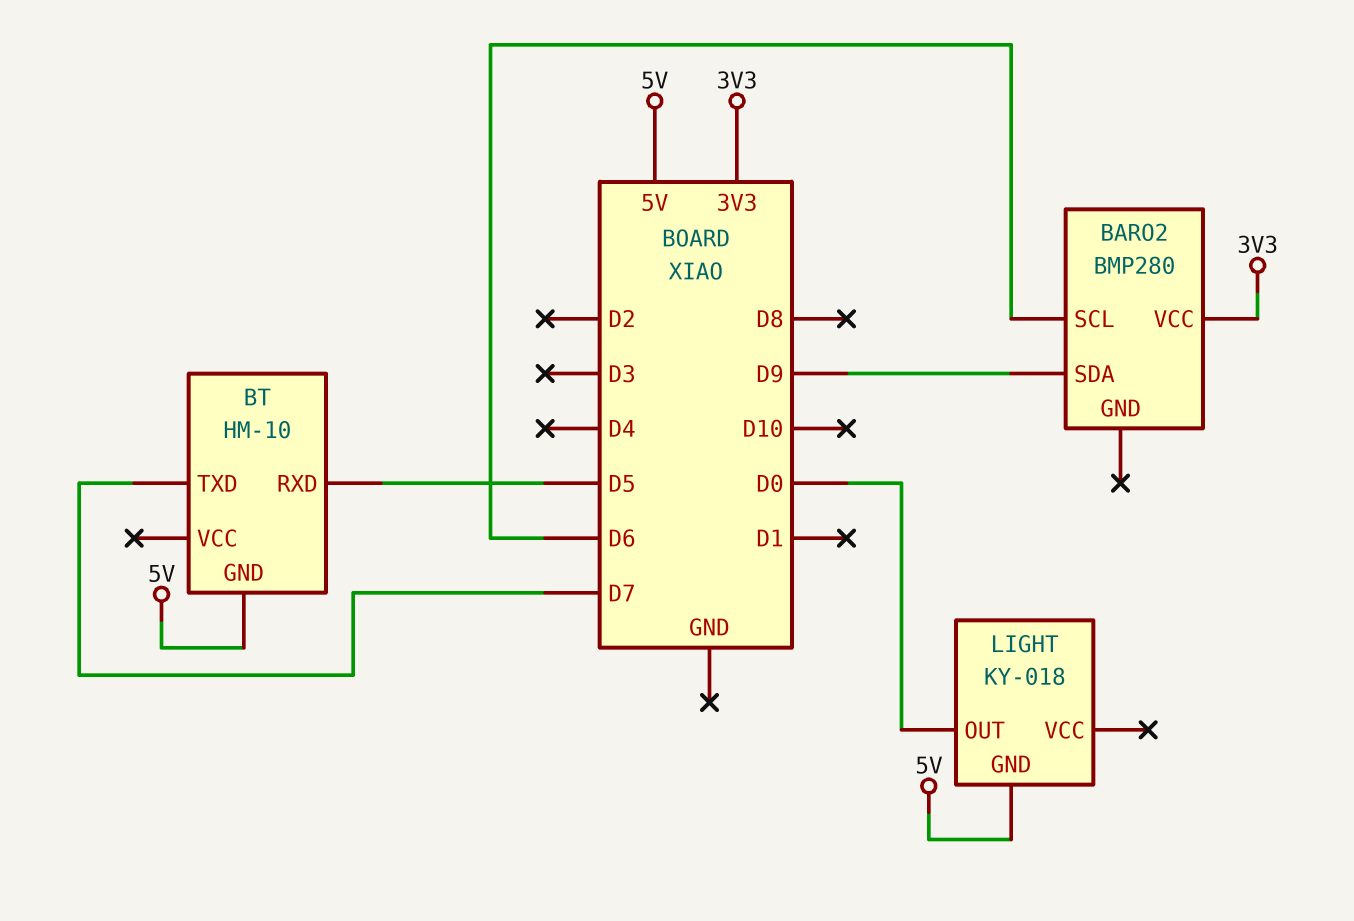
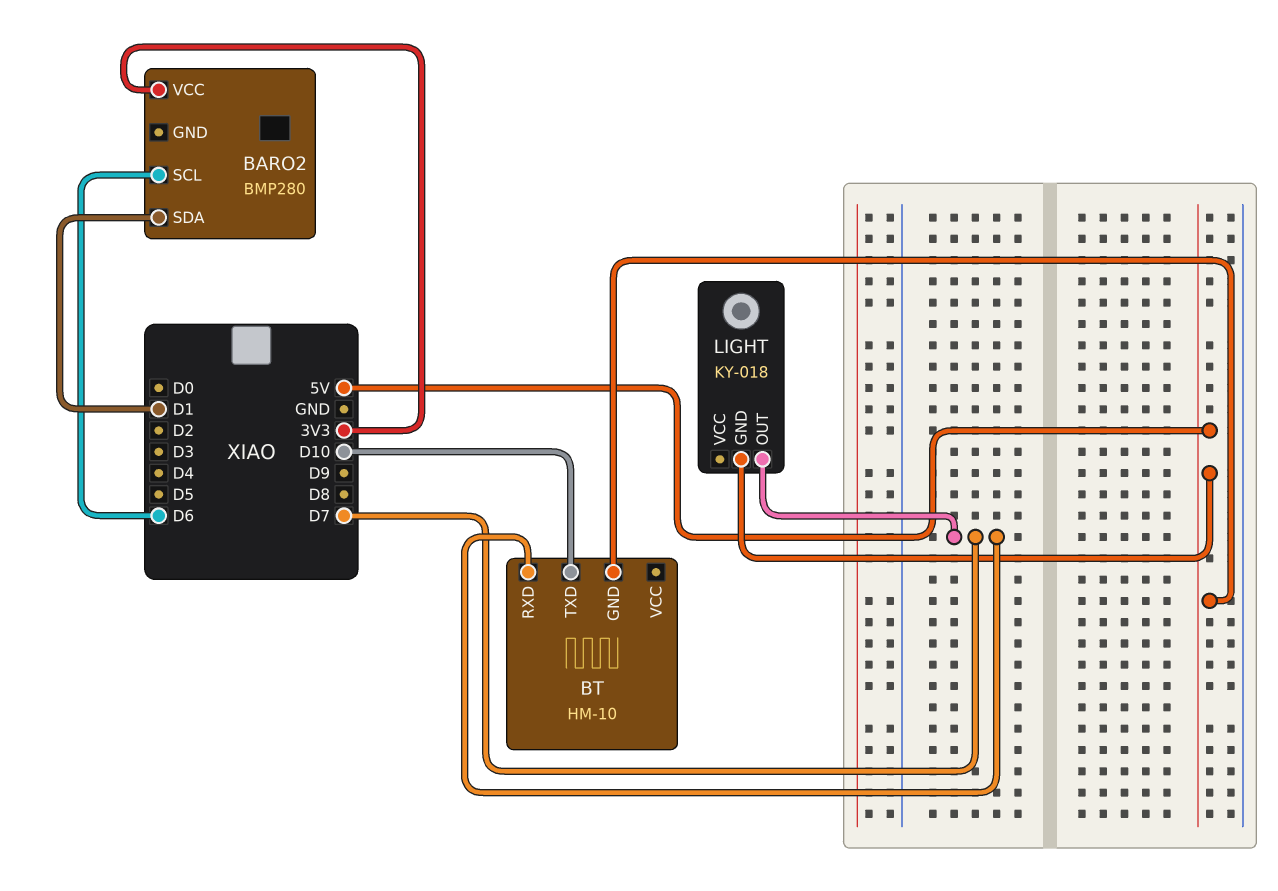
BARO2 pin SDA: D9 -> D1
BT pin RXD: D5 -> D7
BT pin TXD: D7 -> D10
LIGHT pin OUT: D0 -> D7

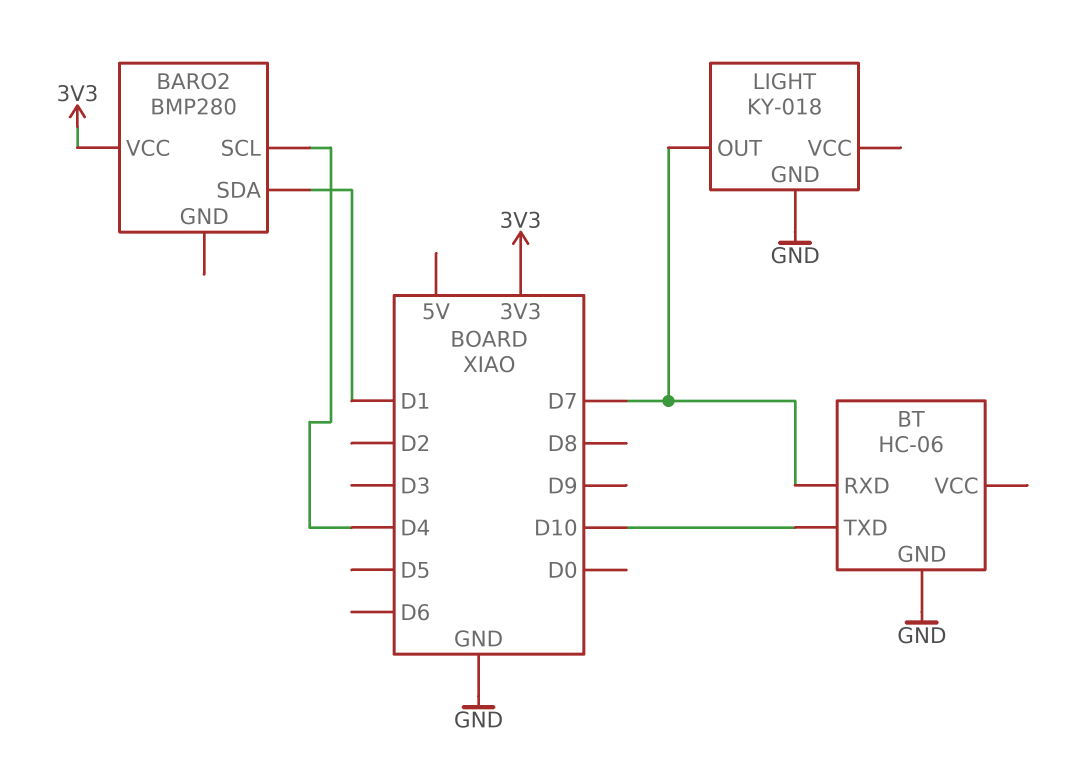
BARO2 pin SCL: D6 -> D4
BT: HM-10 -> HC-06
BT pin GND: 5V -> GND
LIGHT pin GND: 5V -> GND

